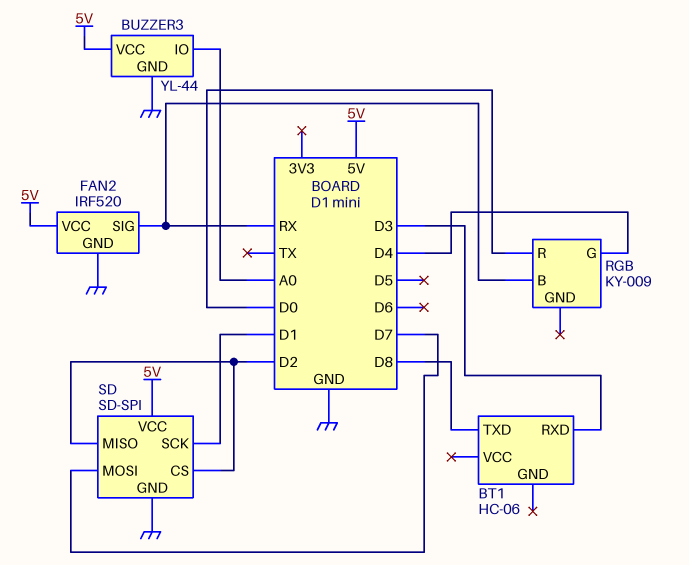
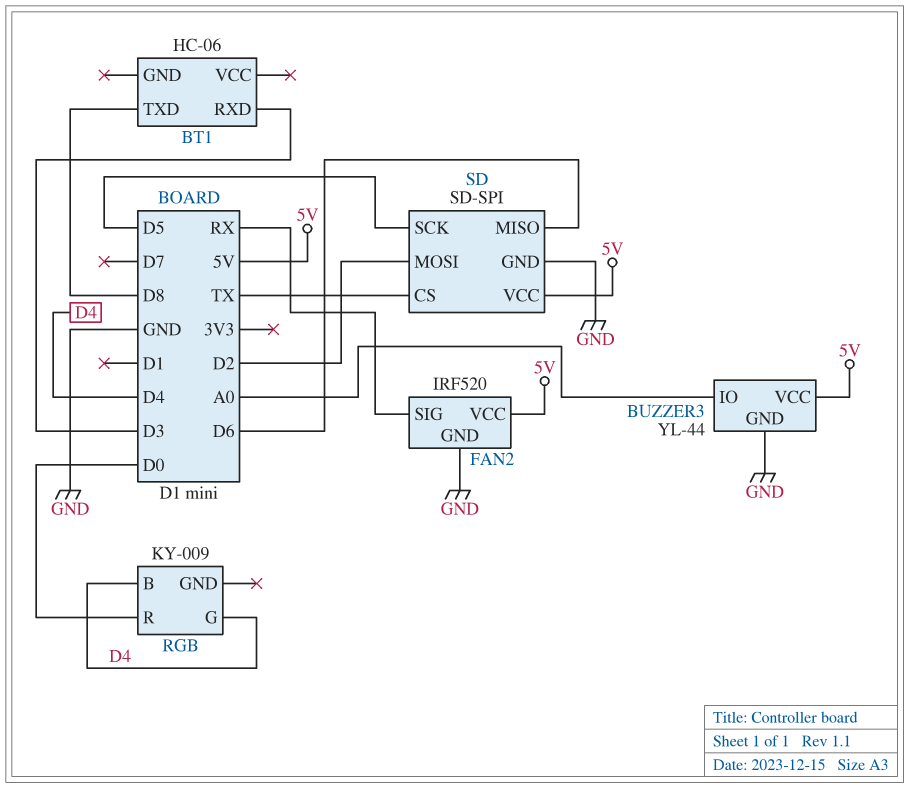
RGB pin B: RX -> D4
SD pin CS: D2 -> TX
SD pin MISO: D2 -> D6
SD pin MOSI: D7 -> D2
SD pin SCK: D1 -> D5

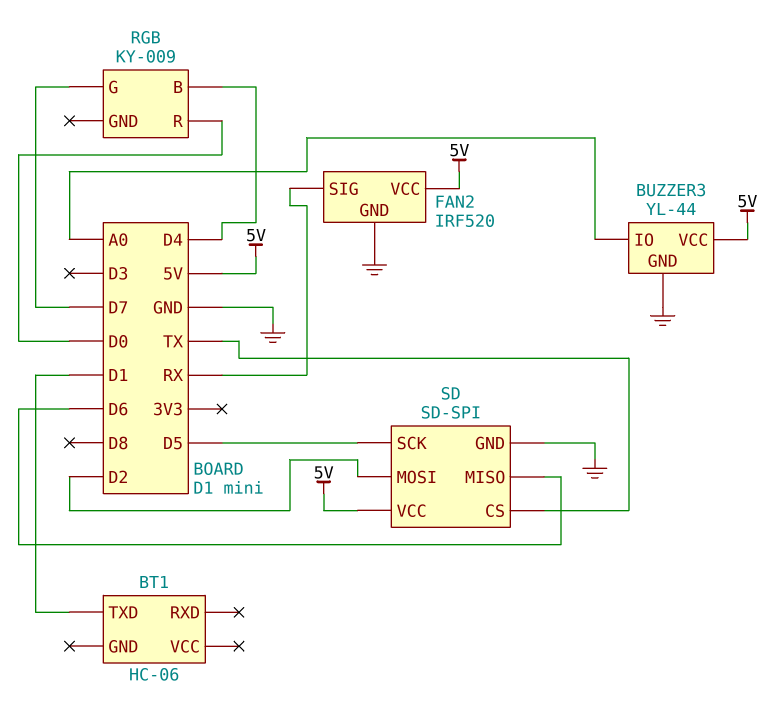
BT1 pin RXD: D3 -> none
BT1 pin TXD: D8 -> D1
RGB pin G: D4 -> D7

